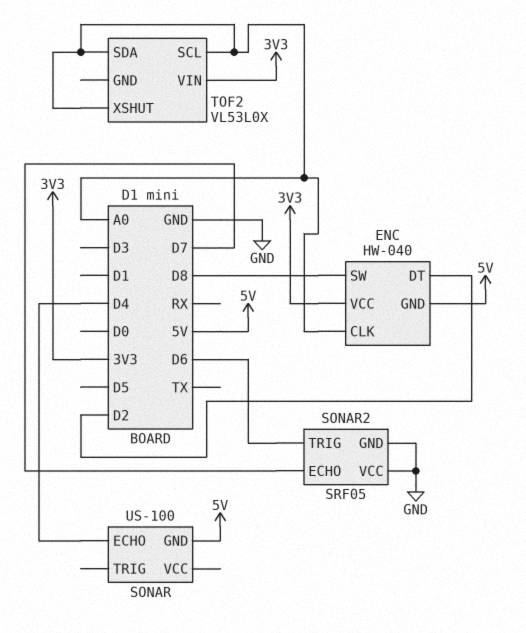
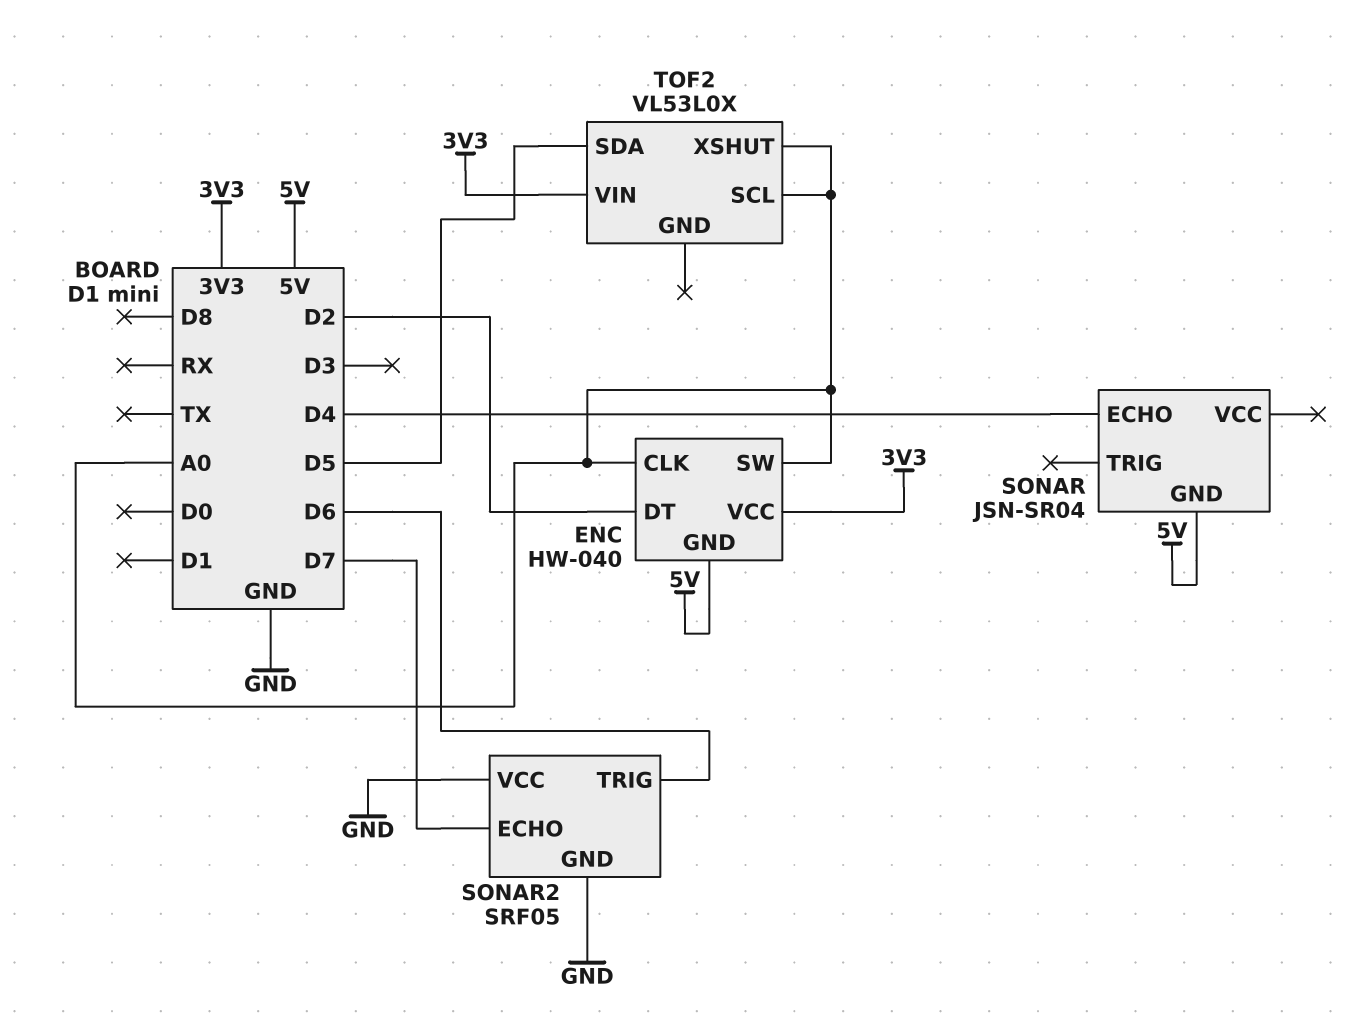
ENC pin SW: D8 -> A0
SONAR: US-100 -> JSN-SR04
TOF2 pin SDA: A0 -> D5

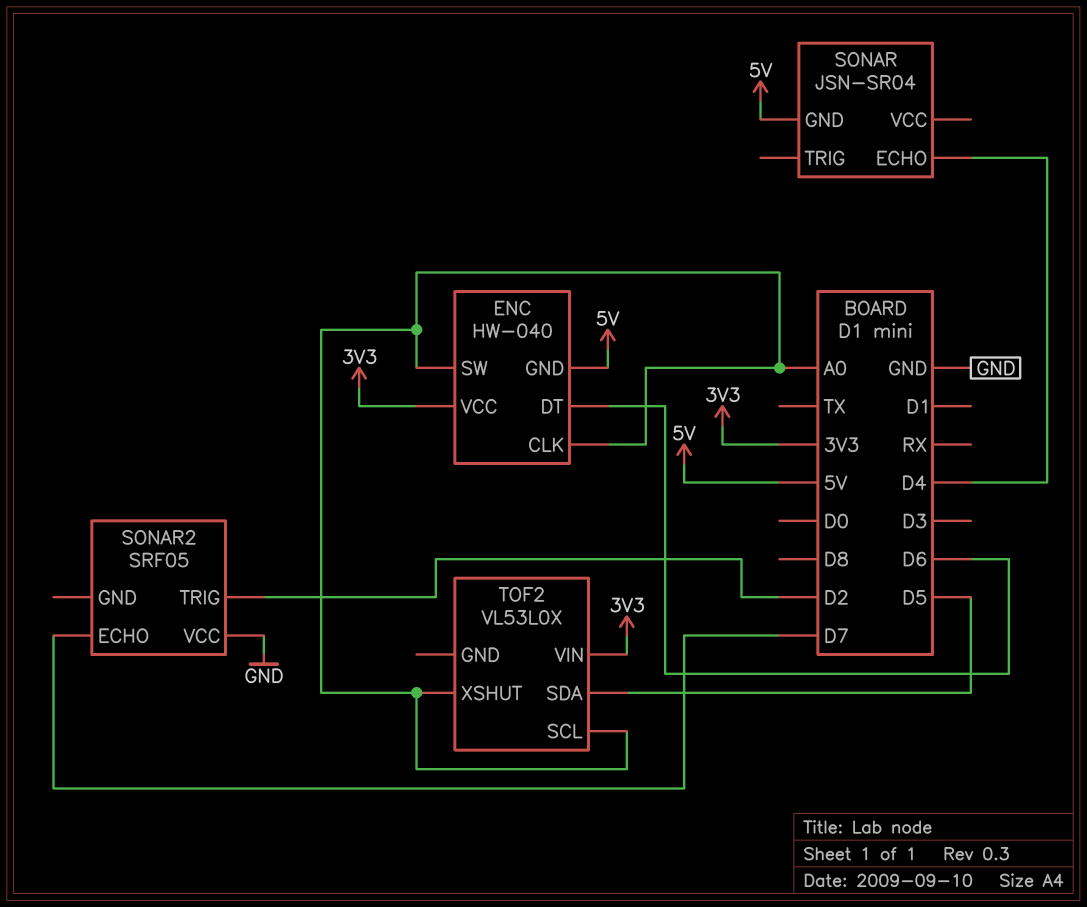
ENC pin DT: D2 -> D6
SONAR2 pin GND: GND -> none
SONAR2 pin TRIG: D6 -> D2

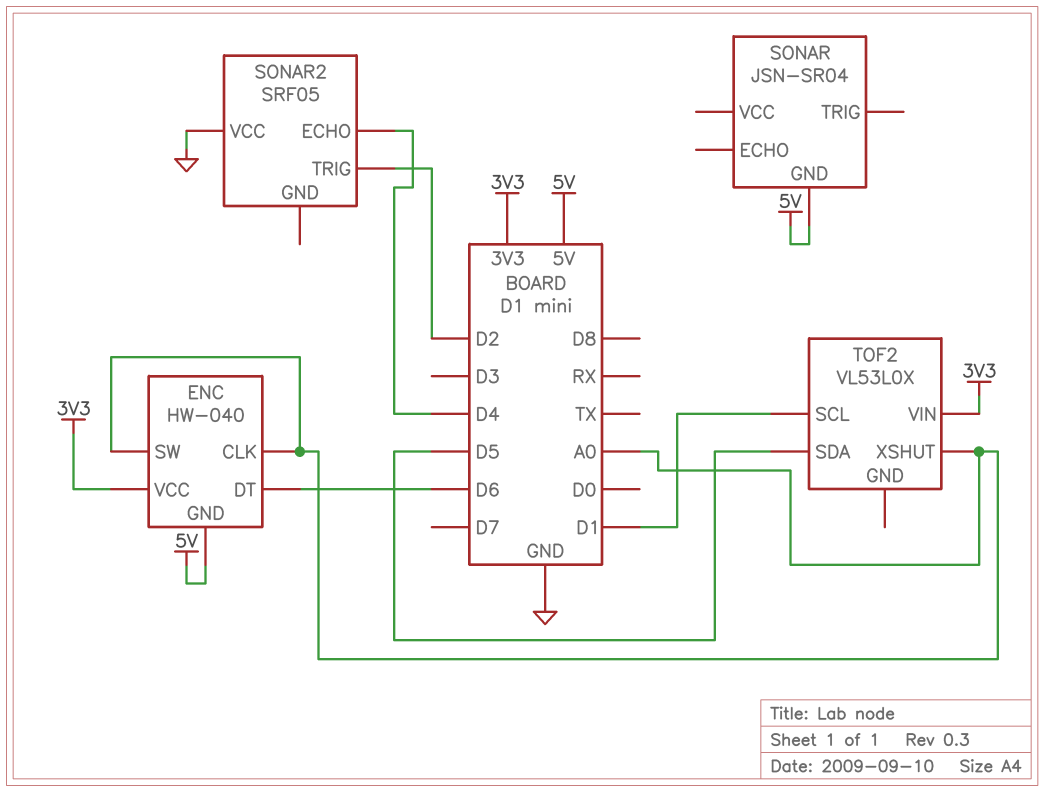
SONAR pin ECHO: D4 -> none
SONAR2 pin ECHO: D7 -> D4
TOF2 pin SCL: A0 -> D1

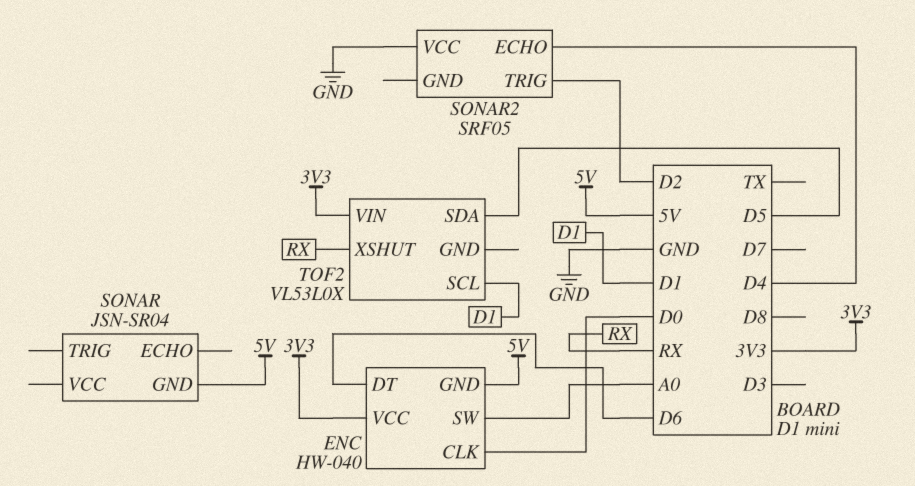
ENC pin CLK: A0 -> D0
TOF2 pin XSHUT: A0 -> RX

